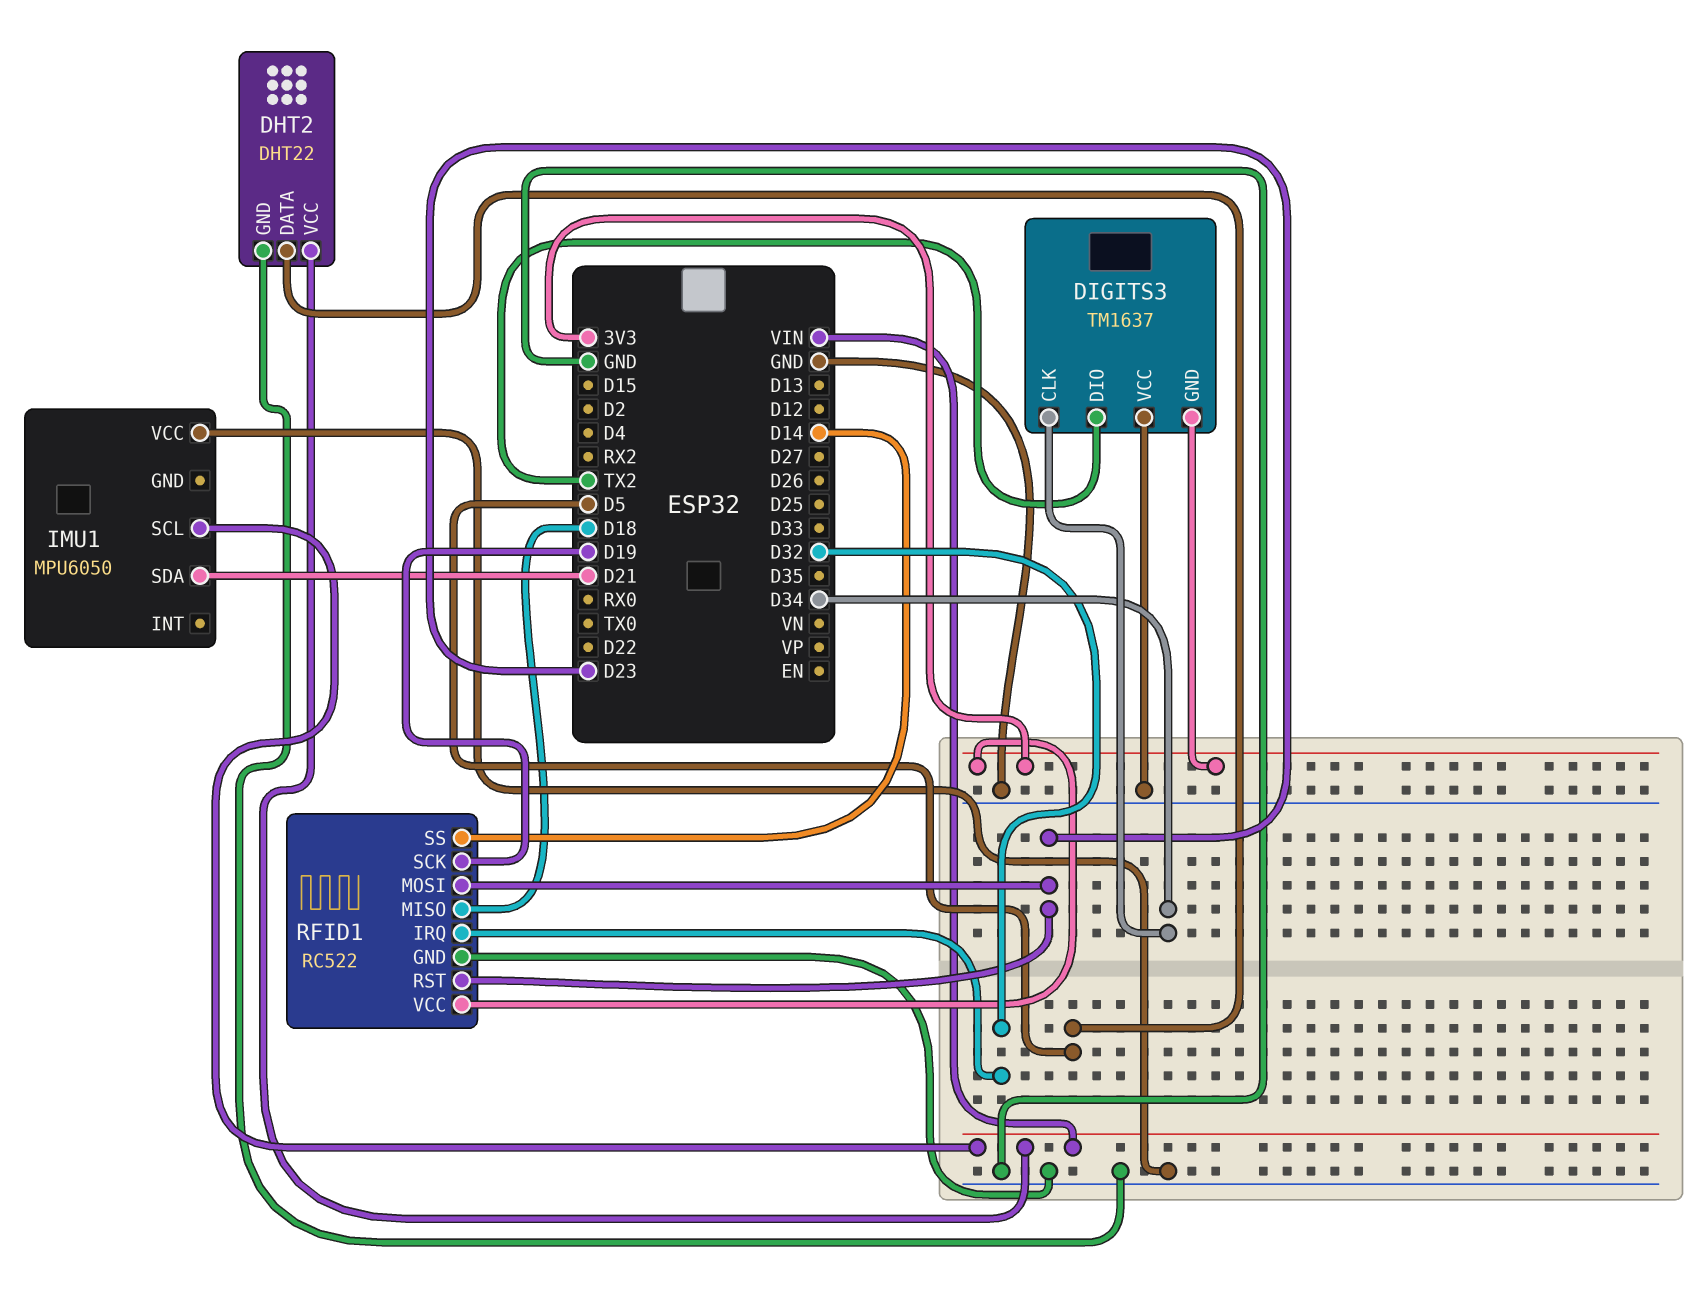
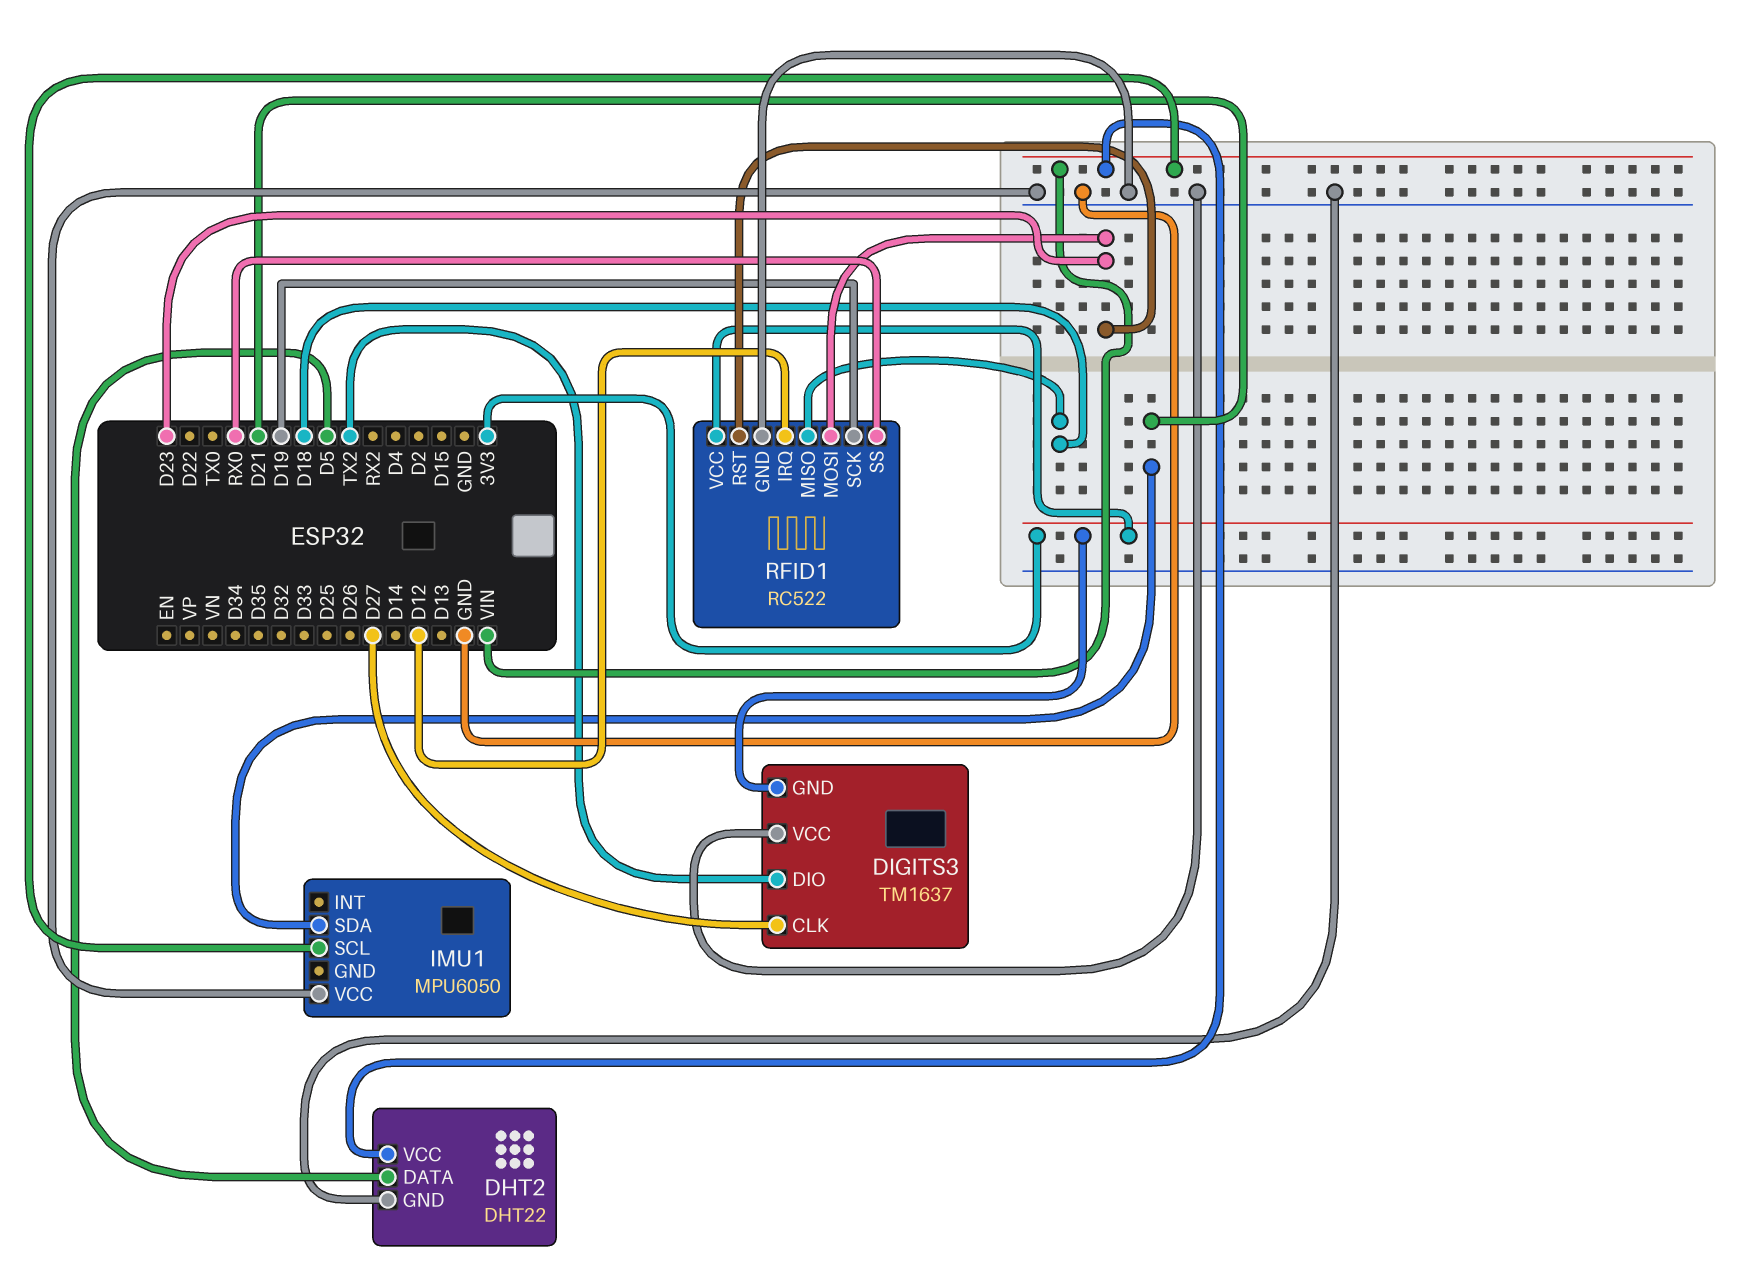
DIGITS3 pin CLK: D34 -> D27
RFID1 pin IRQ: D32 -> D12
RFID1 pin SS: D14 -> RX0

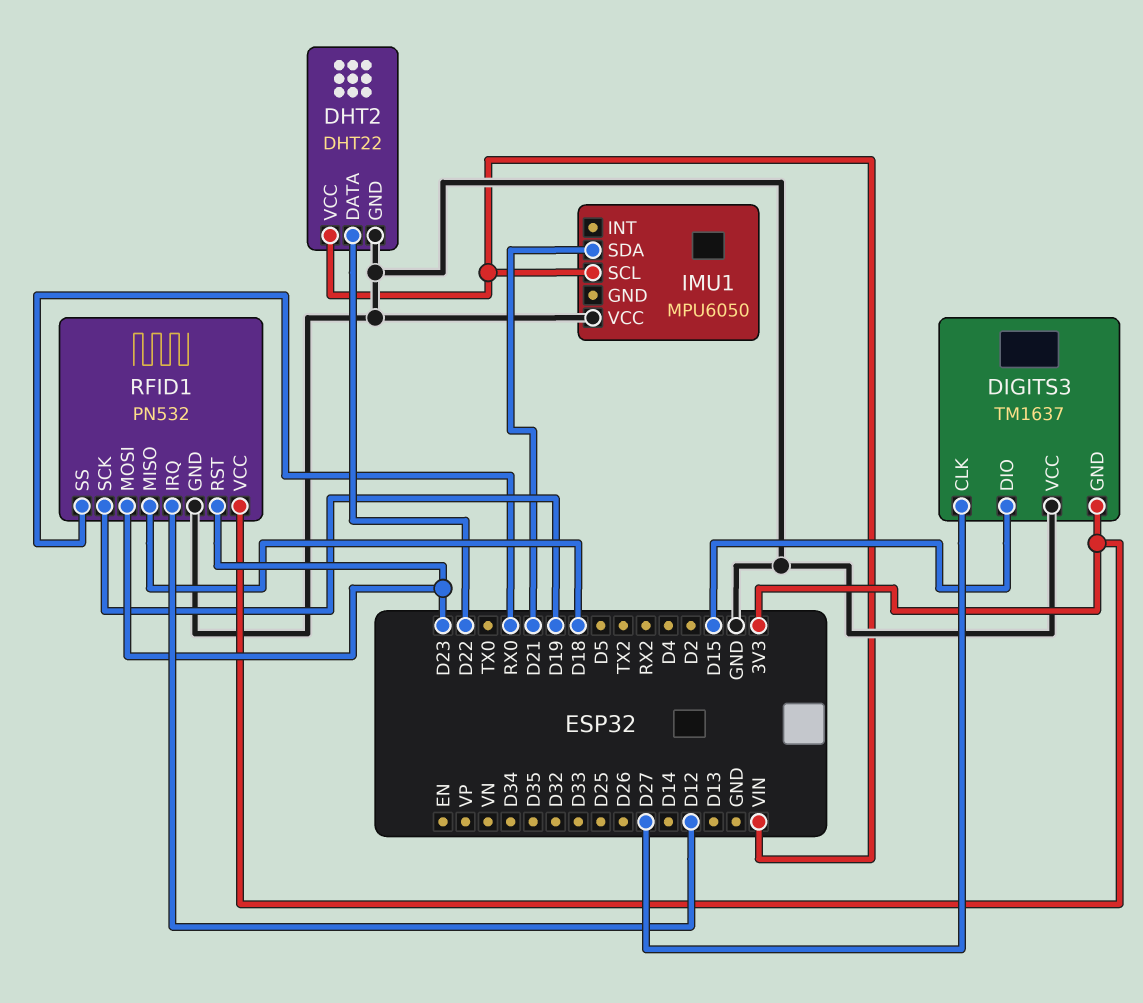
DHT2 pin DATA: D5 -> D22
DIGITS3 pin DIO: TX2 -> D15
RFID1: RC522 -> PN532

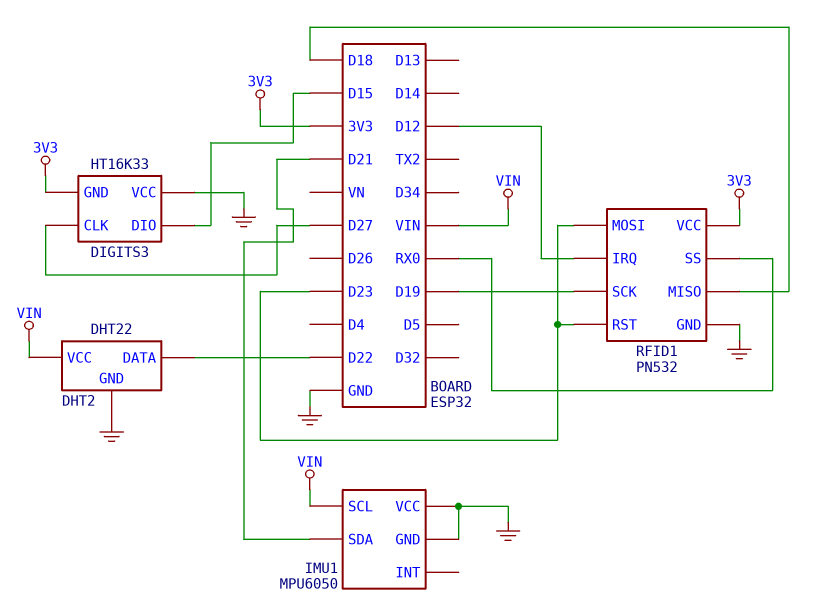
DIGITS3: TM1637 -> HT16K33
IMU1 pin GND: none -> GND

